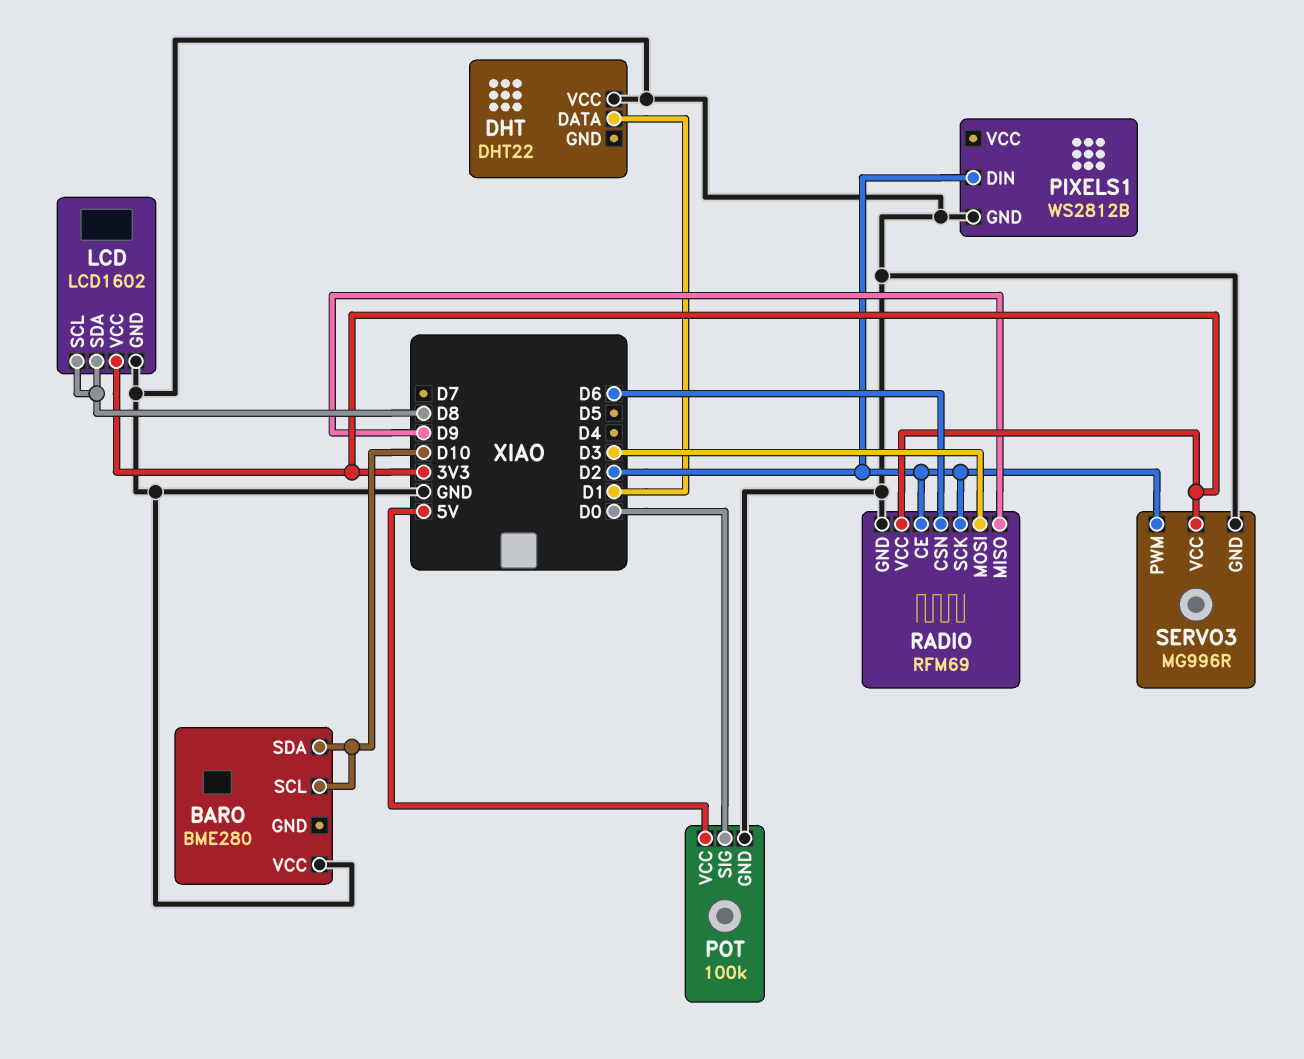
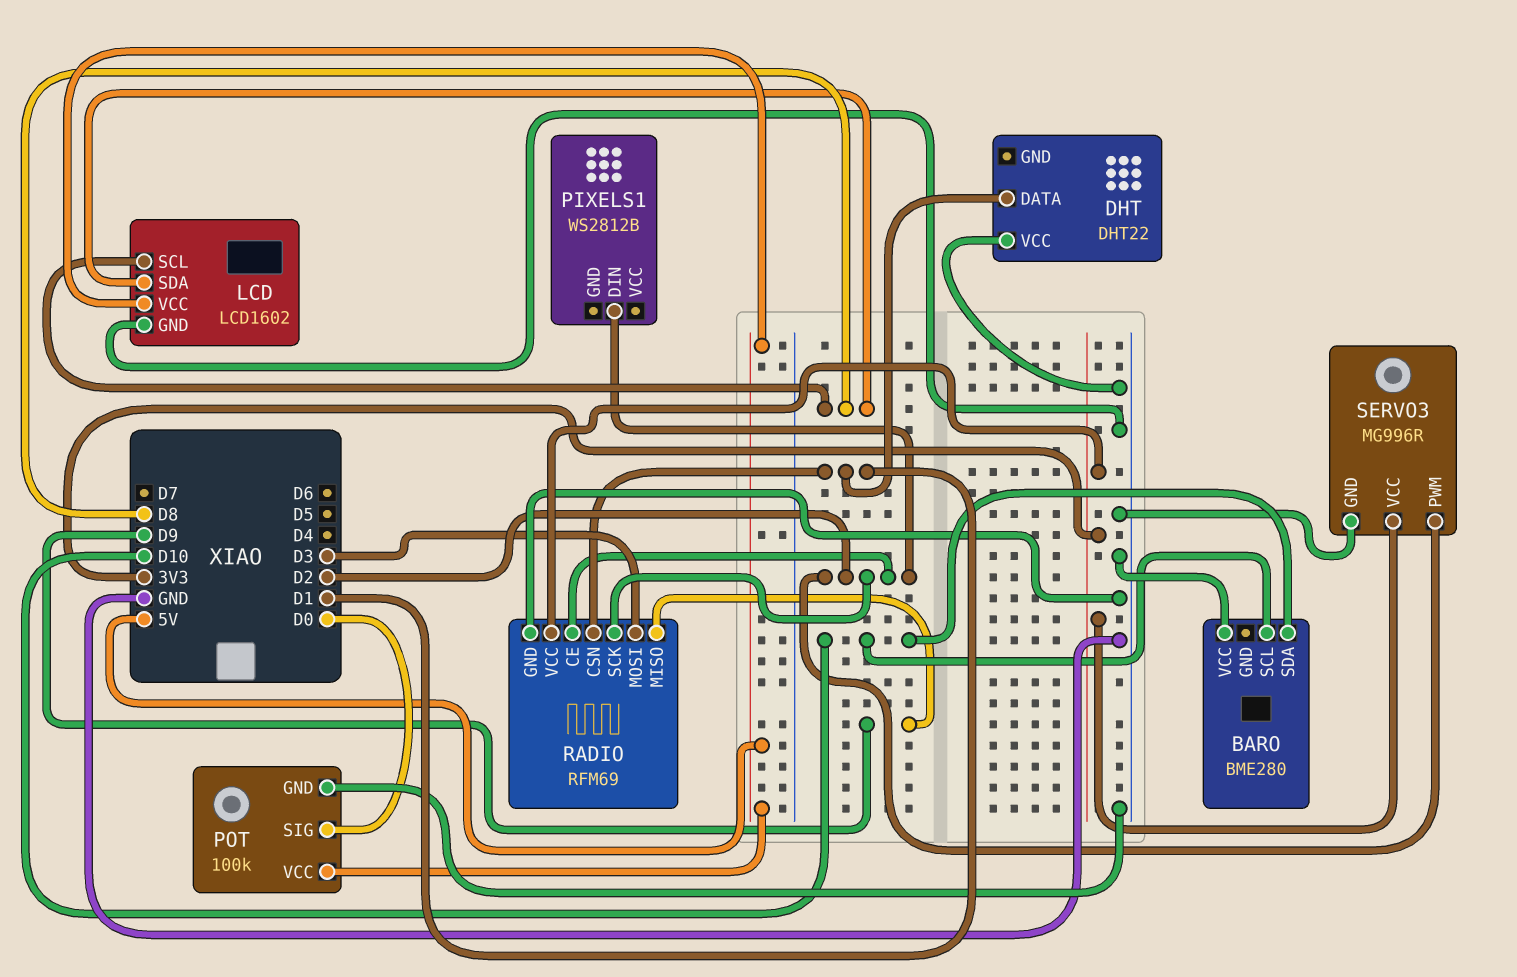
LCD pin VCC: 3V3 -> 5V
PIXELS1 pin GND: GND -> none
RADIO pin CSN: D6 -> D1

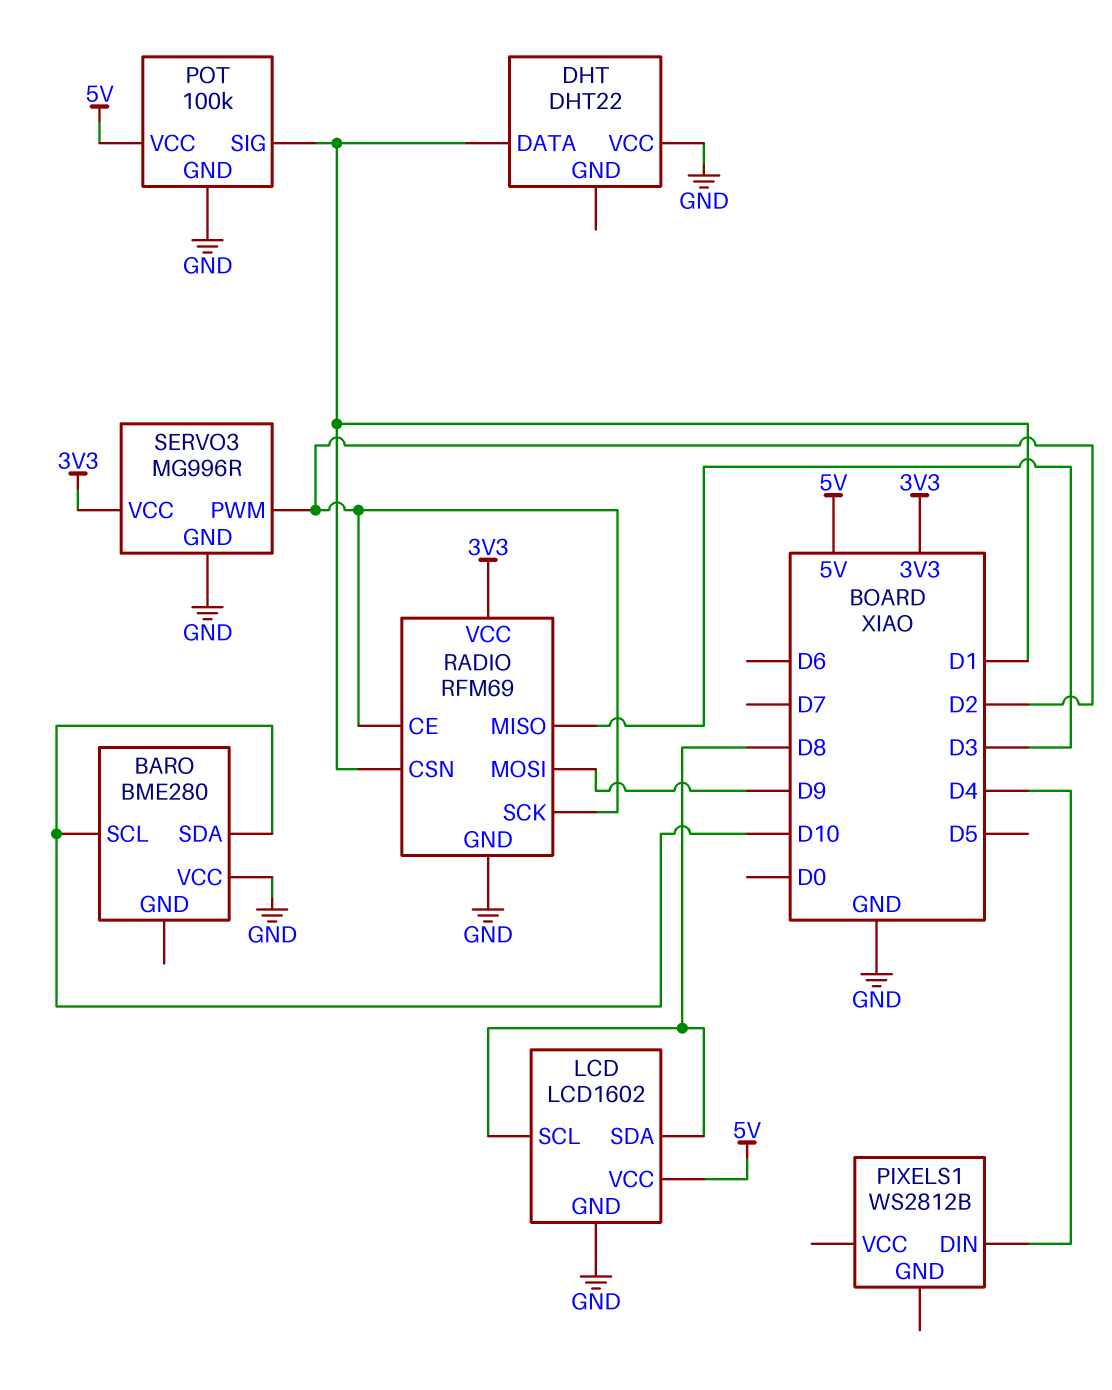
PIXELS1 pin DIN: D2 -> D4
POT pin SIG: D0 -> D1
RADIO pin MISO: D9 -> D3
RADIO pin MOSI: D3 -> D9

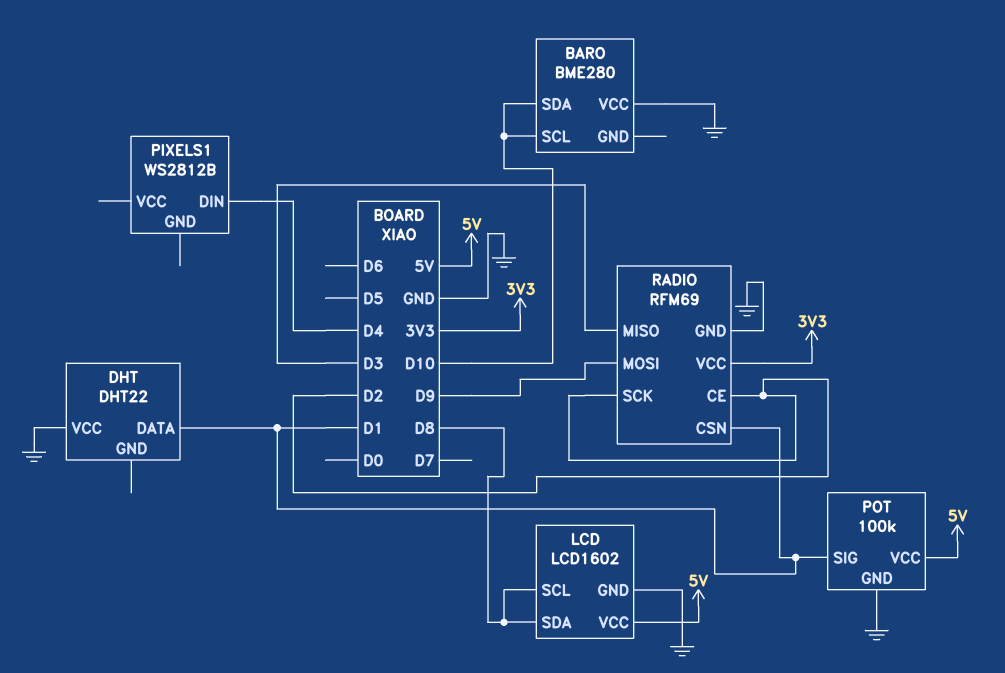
SERVO3: MG996R -> none
SERVO3 pin GND: GND -> none
SERVO3 pin PWM: D2 -> none
SERVO3 pin VCC: 3V3 -> none

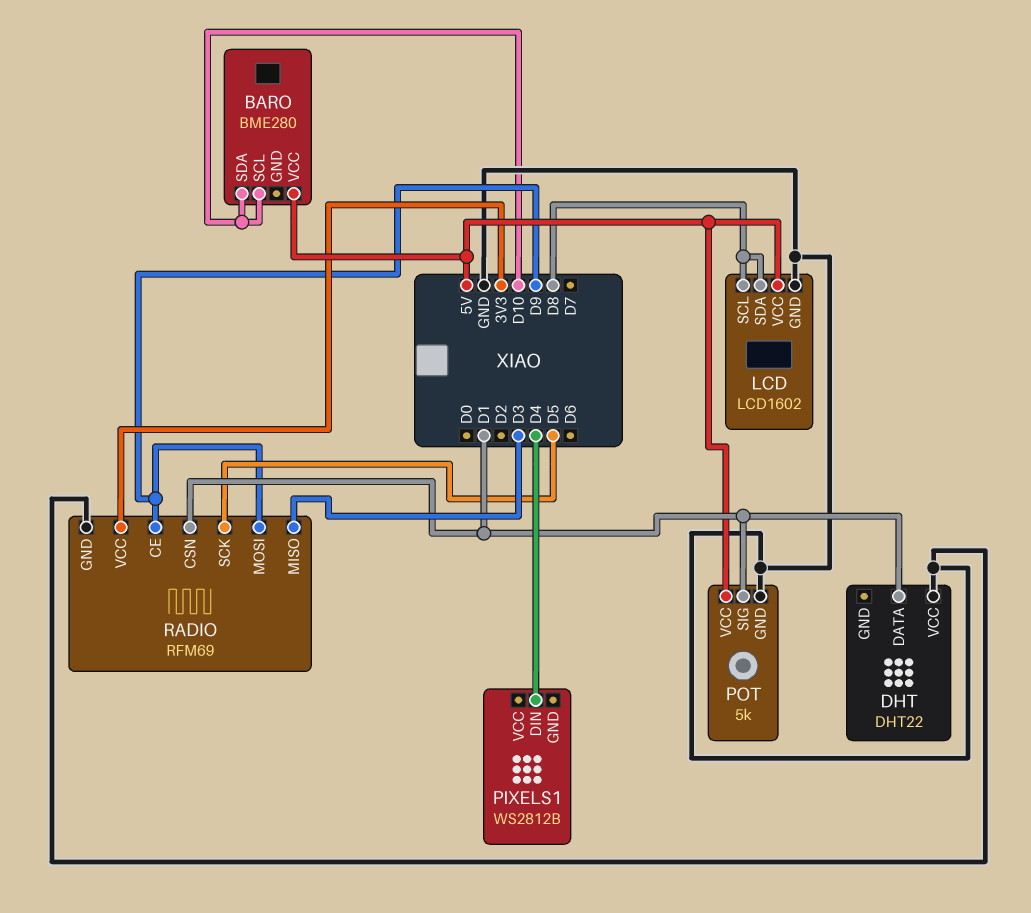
BARO pin VCC: GND -> 5V
POT: 100k -> 5k
RADIO pin CE: D2 -> D9
RADIO pin SCK: D2 -> D5

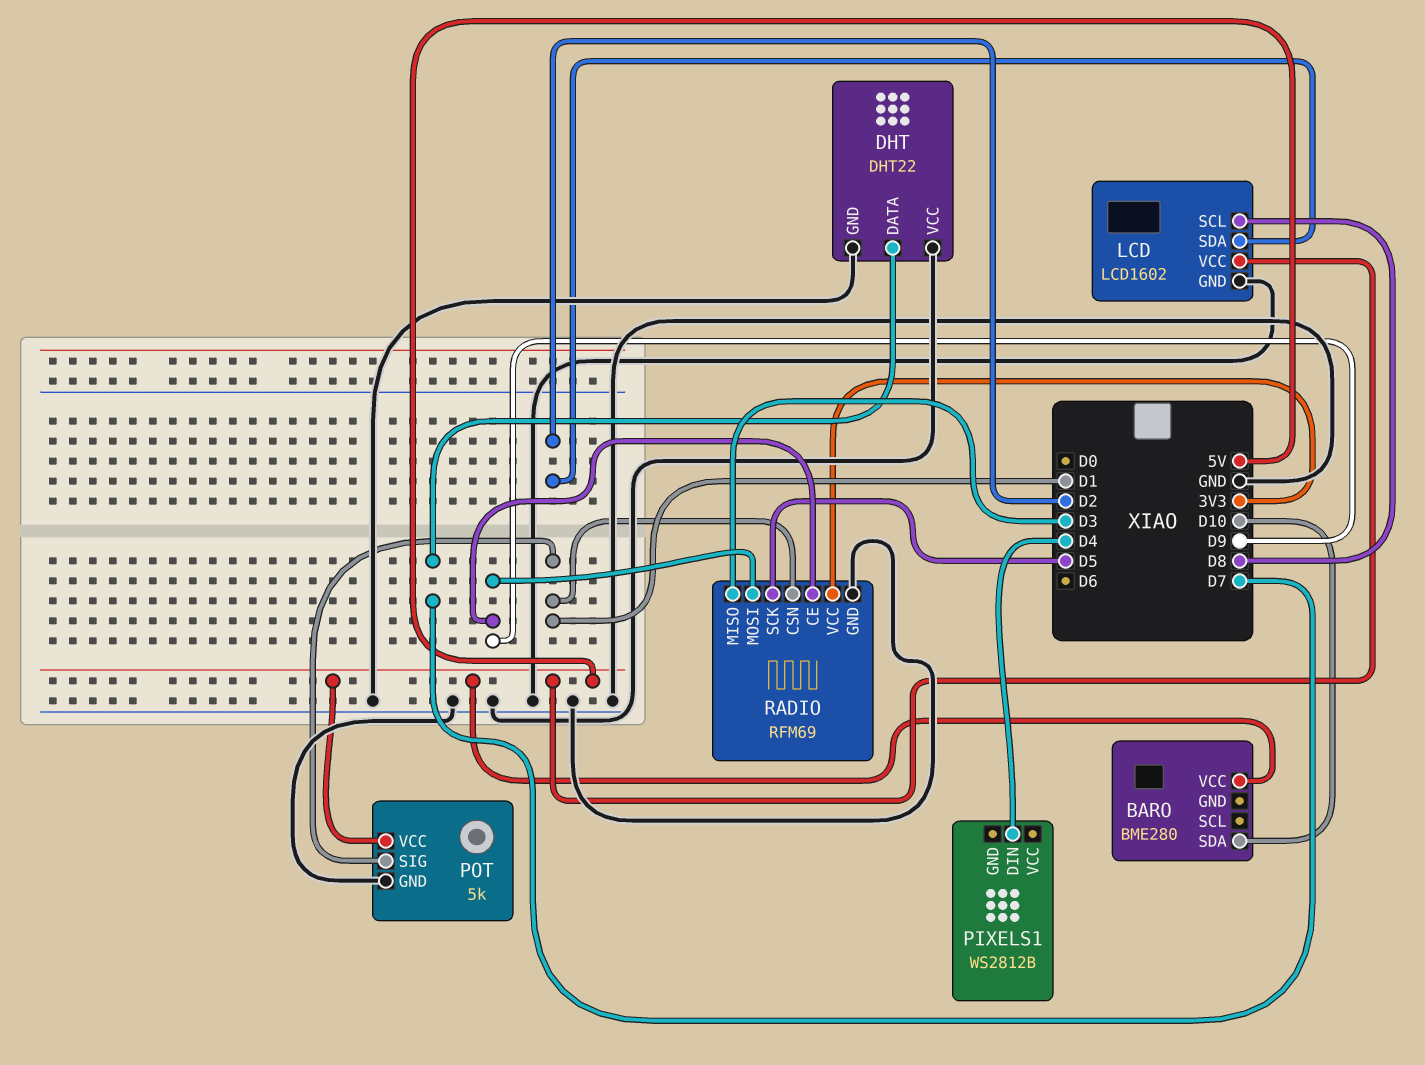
BARO pin SCL: D10 -> none
DHT pin DATA: D1 -> D7
DHT pin GND: none -> GND
LCD pin SDA: D8 -> D2

